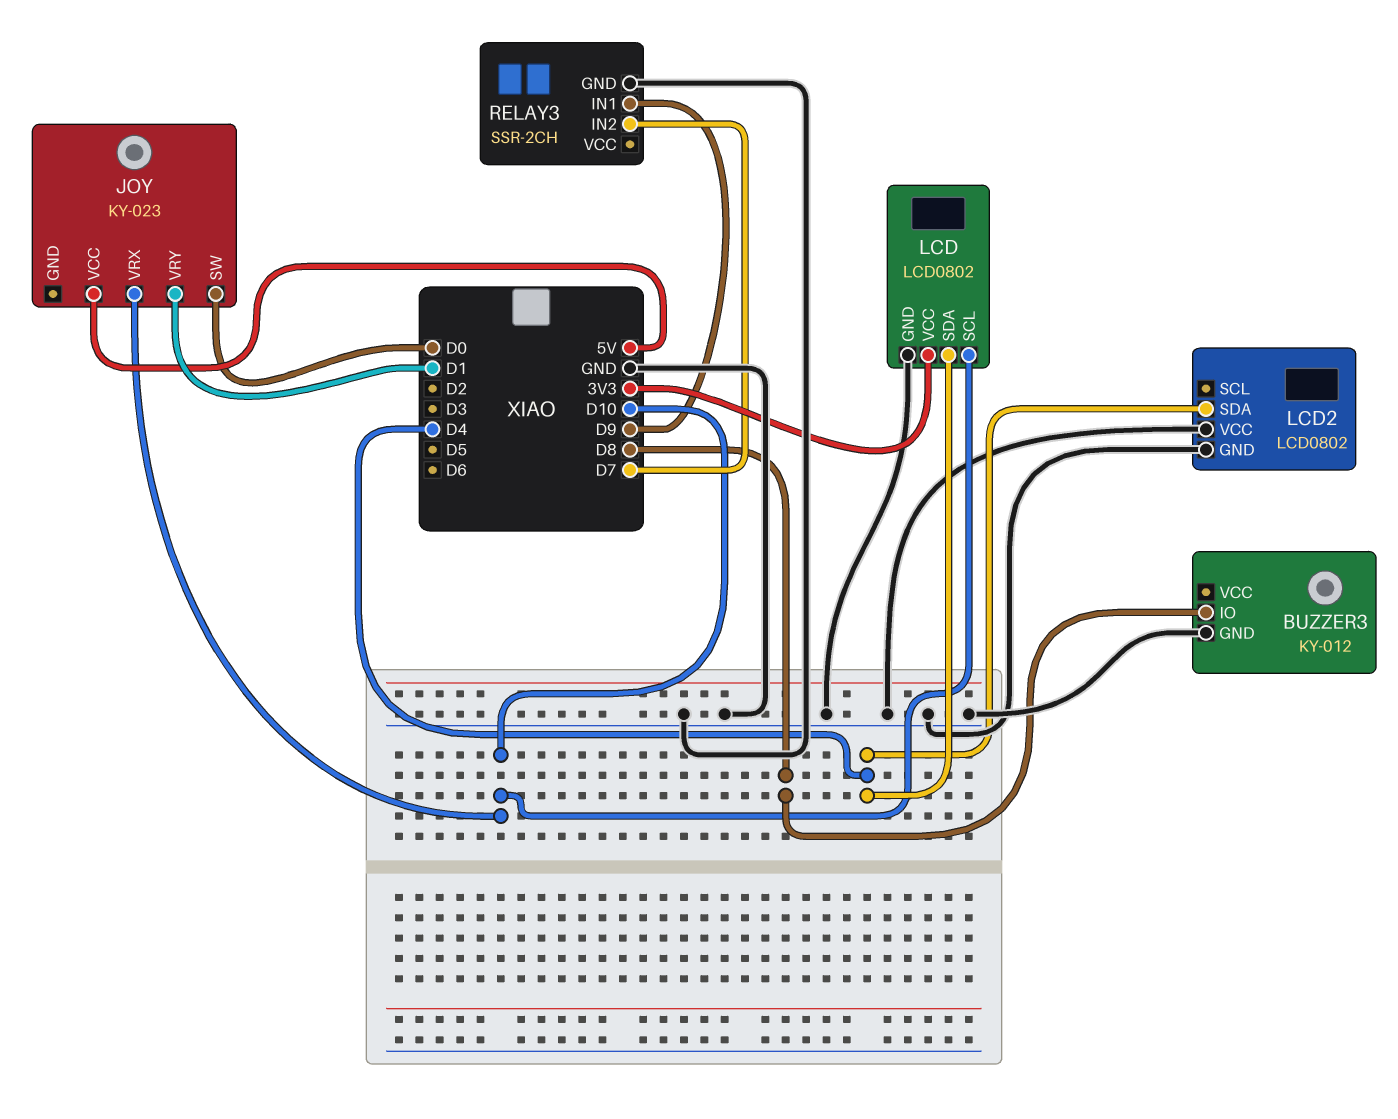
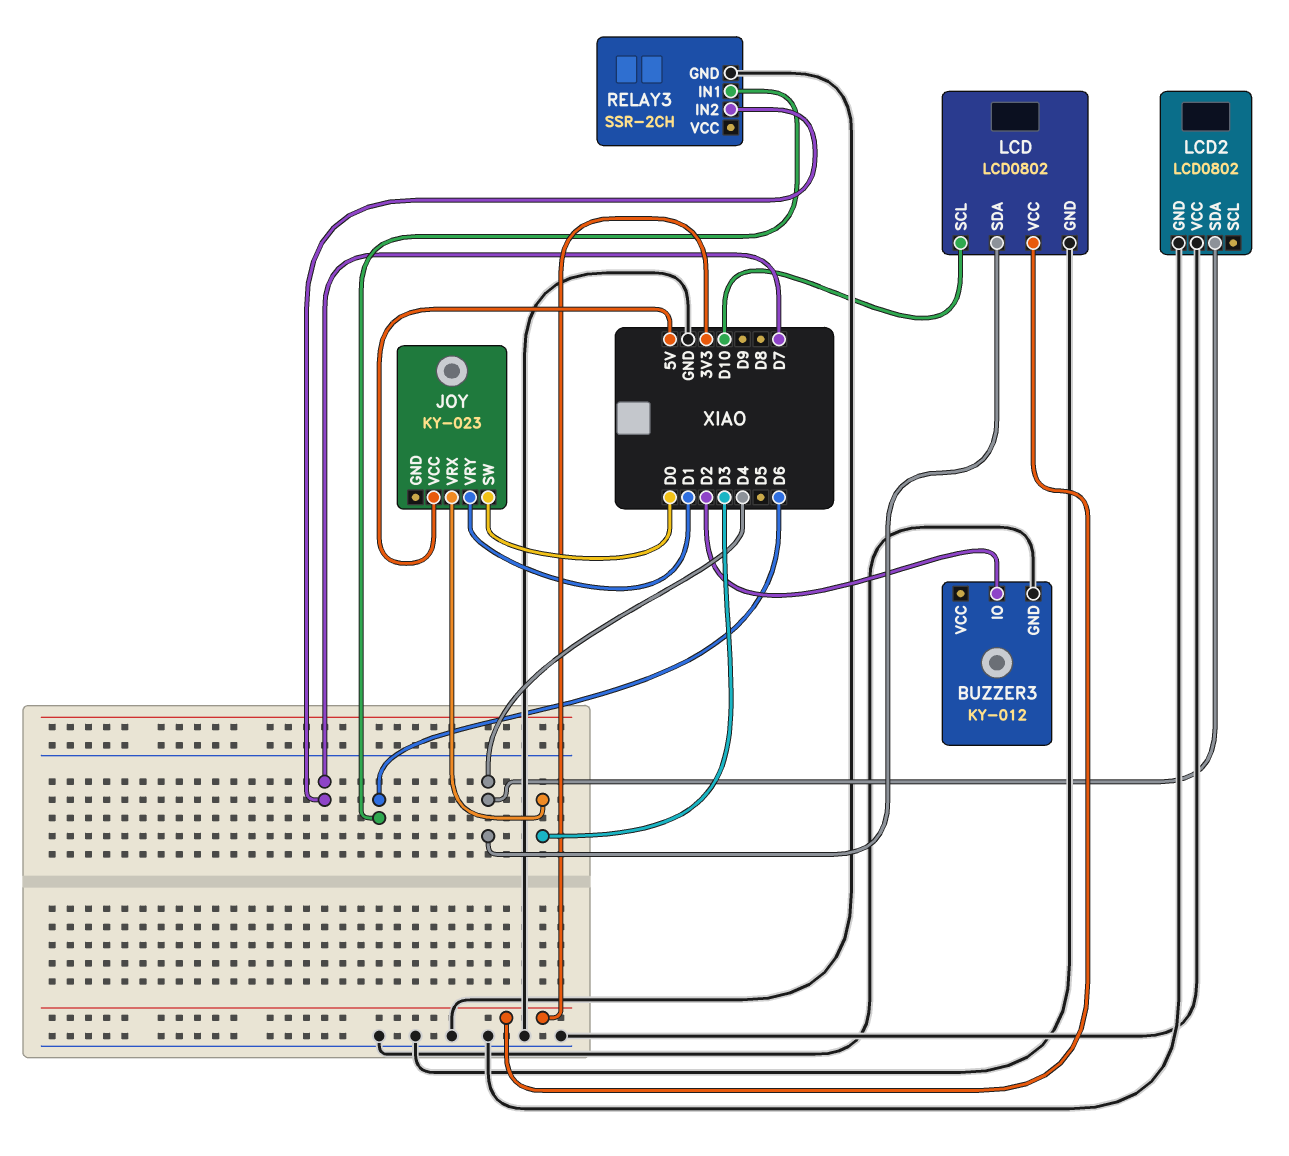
BUZZER3 pin IO: D8 -> D2
JOY pin VRX: D10 -> D3
RELAY3 pin IN1: D9 -> D6

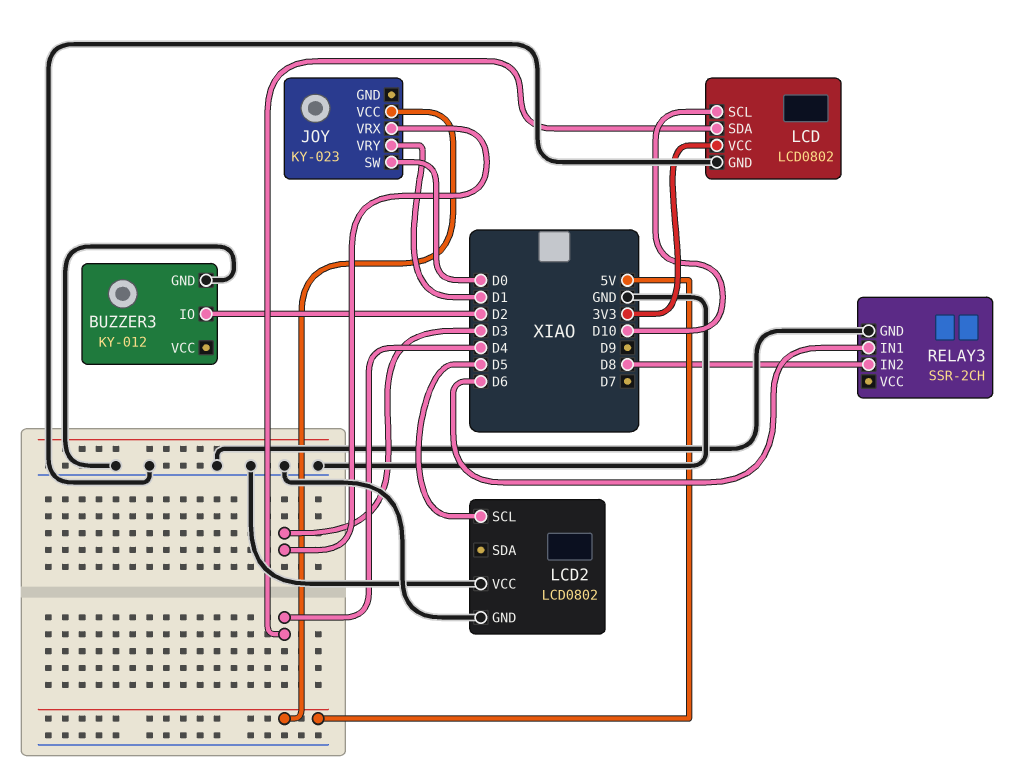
LCD2 pin SCL: none -> D5
LCD2 pin SDA: D4 -> none
RELAY3 pin IN2: D7 -> D8

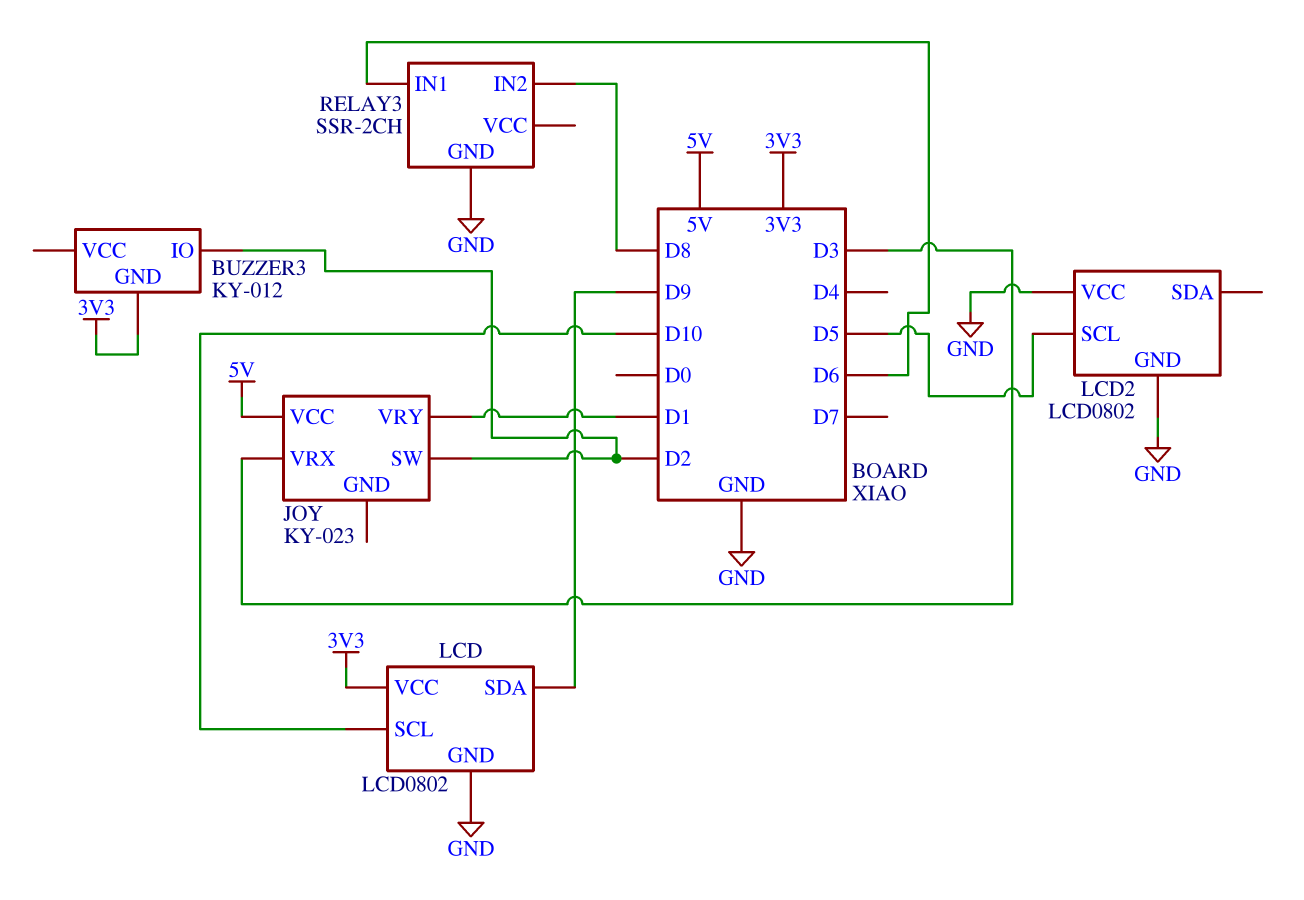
BUZZER3 pin GND: GND -> 3V3
JOY pin SW: D0 -> D2
LCD pin SDA: D4 -> D9

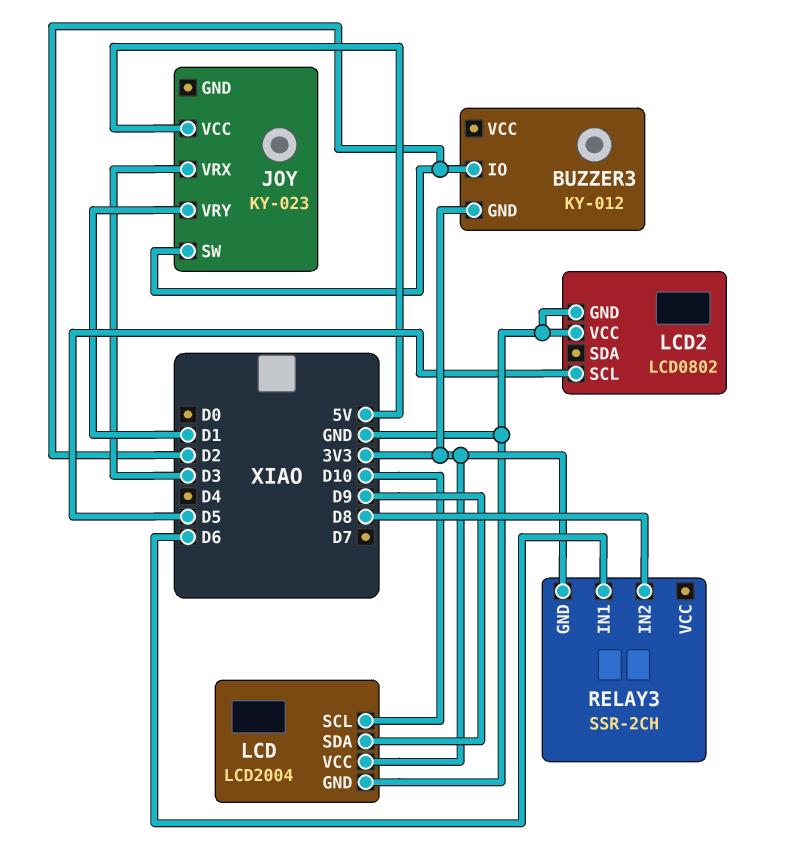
LCD: LCD0802 -> LCD2004
RELAY3 pin GND: GND -> 3V3

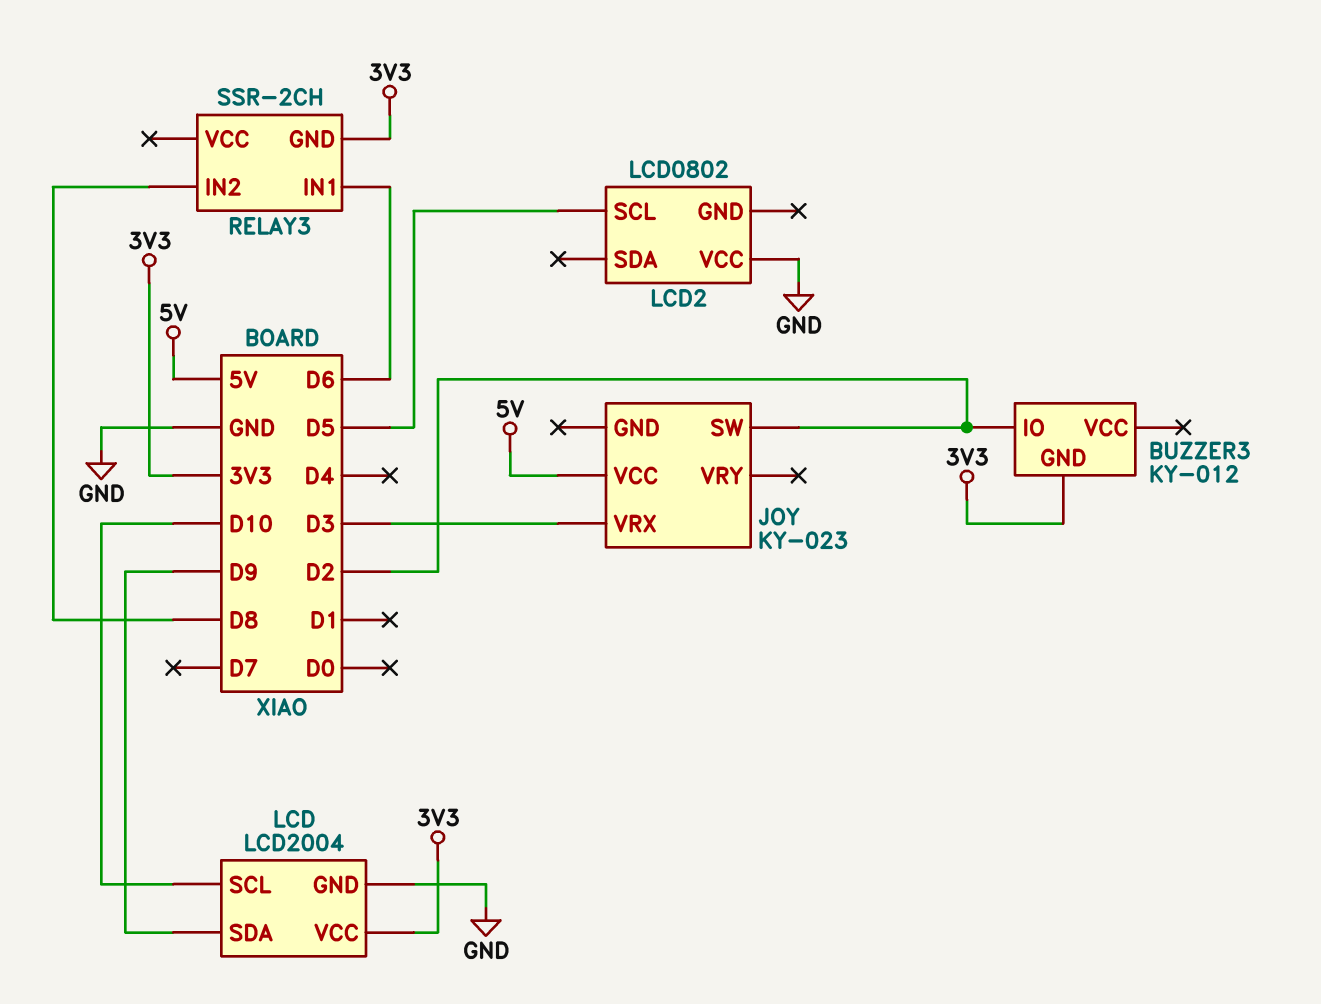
JOY pin VRY: D1 -> none
LCD2 pin GND: GND -> none

